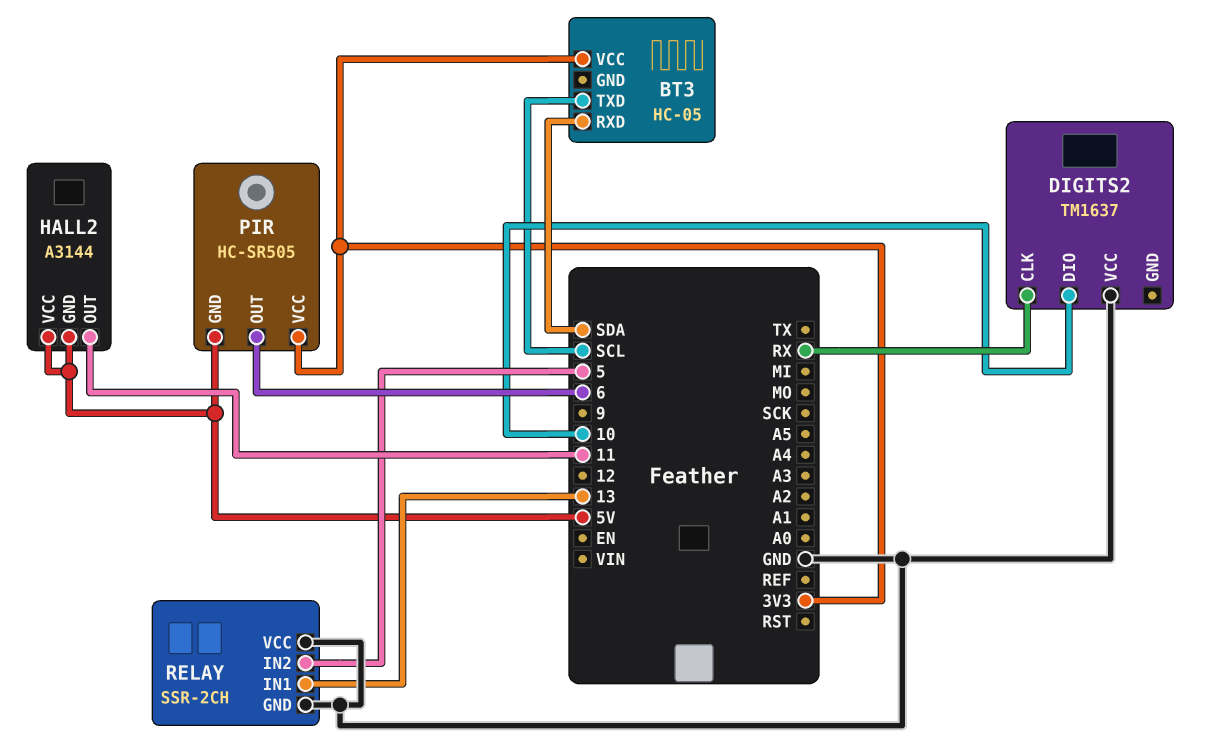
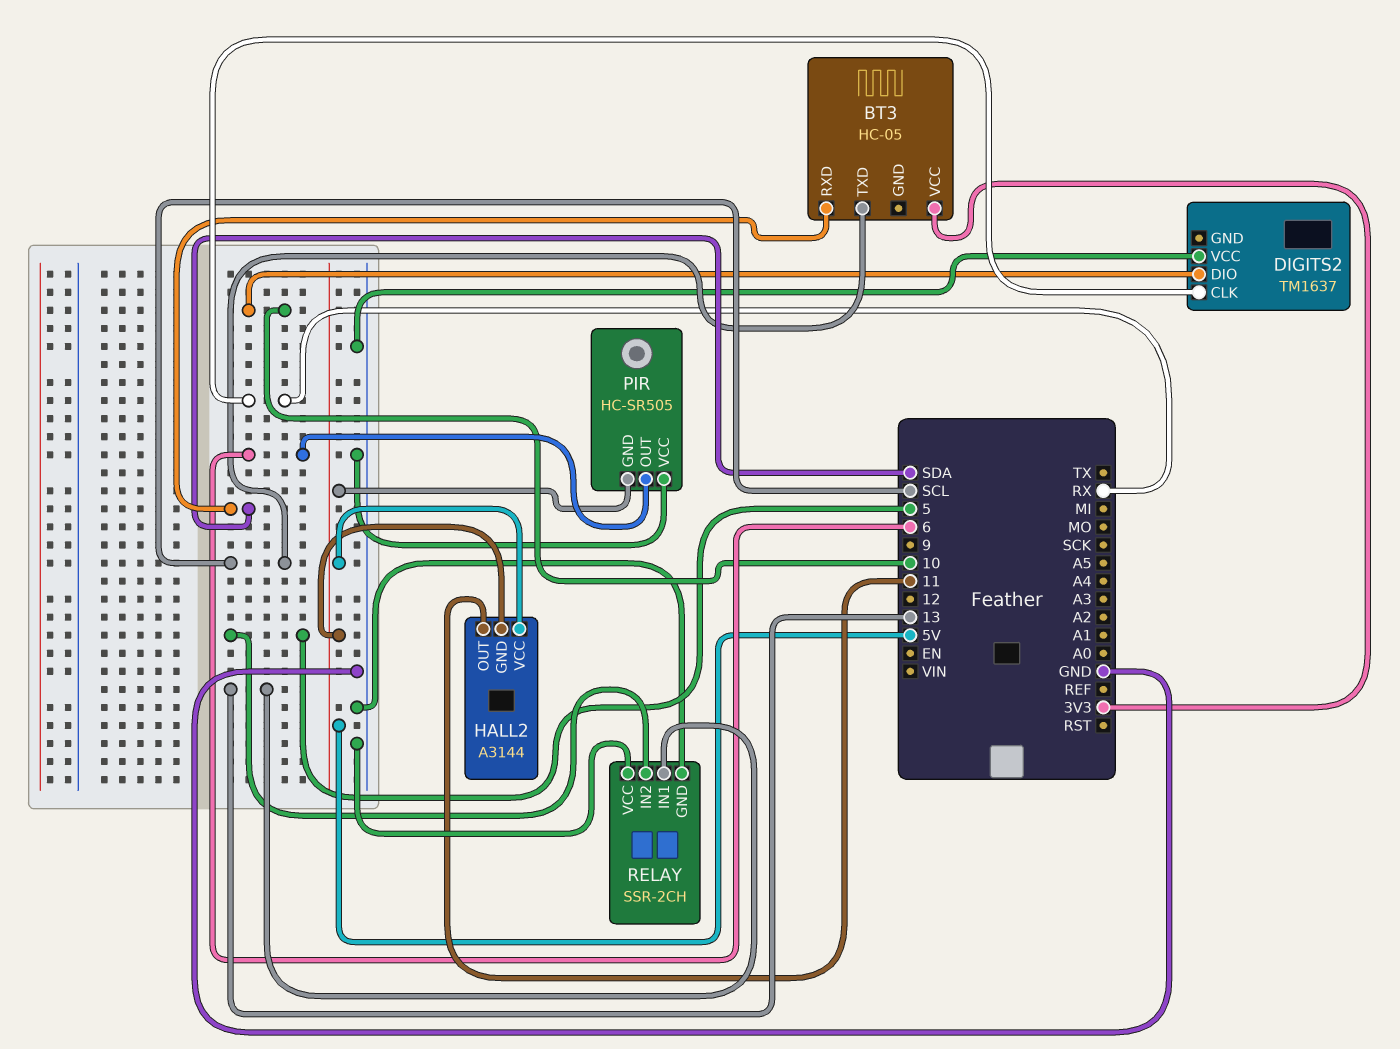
PIR pin VCC: 3V3 -> GND

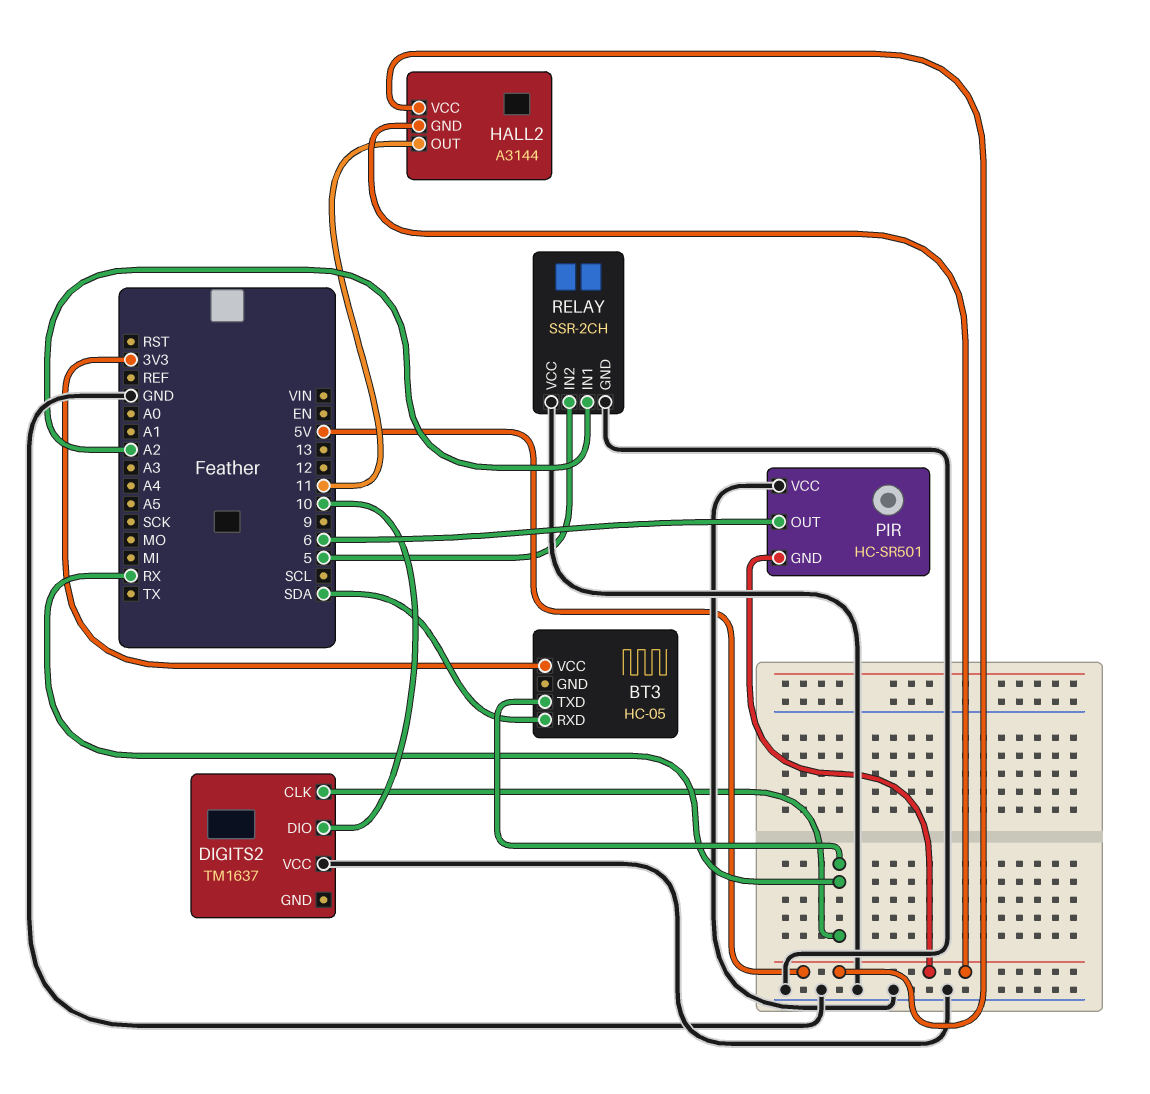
BT3 pin TXD: SCL -> RX
PIR: HC-SR505 -> HC-SR501
RELAY pin IN1: 13 -> A2

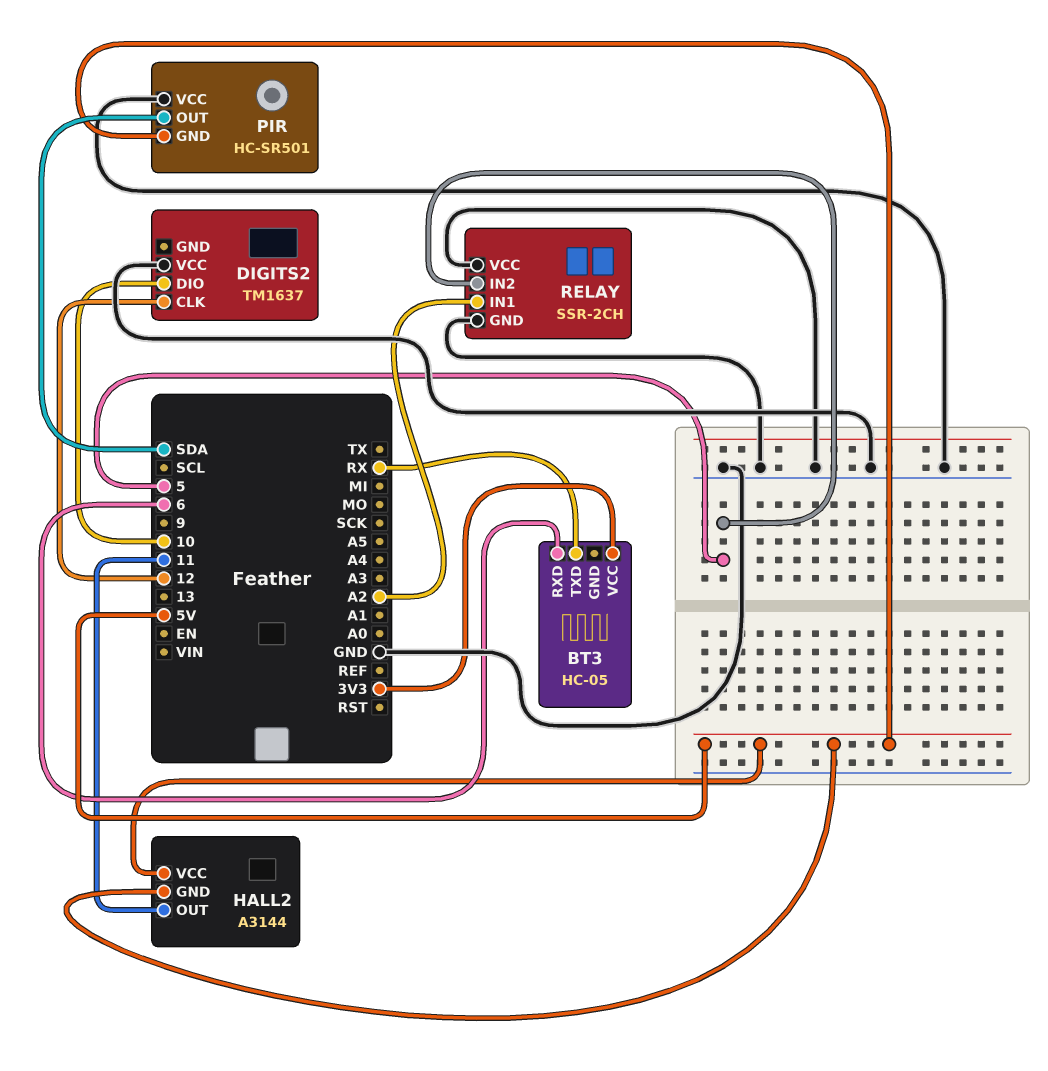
BT3 pin RXD: SDA -> 6
DIGITS2 pin CLK: RX -> 12
PIR pin OUT: 6 -> SDA

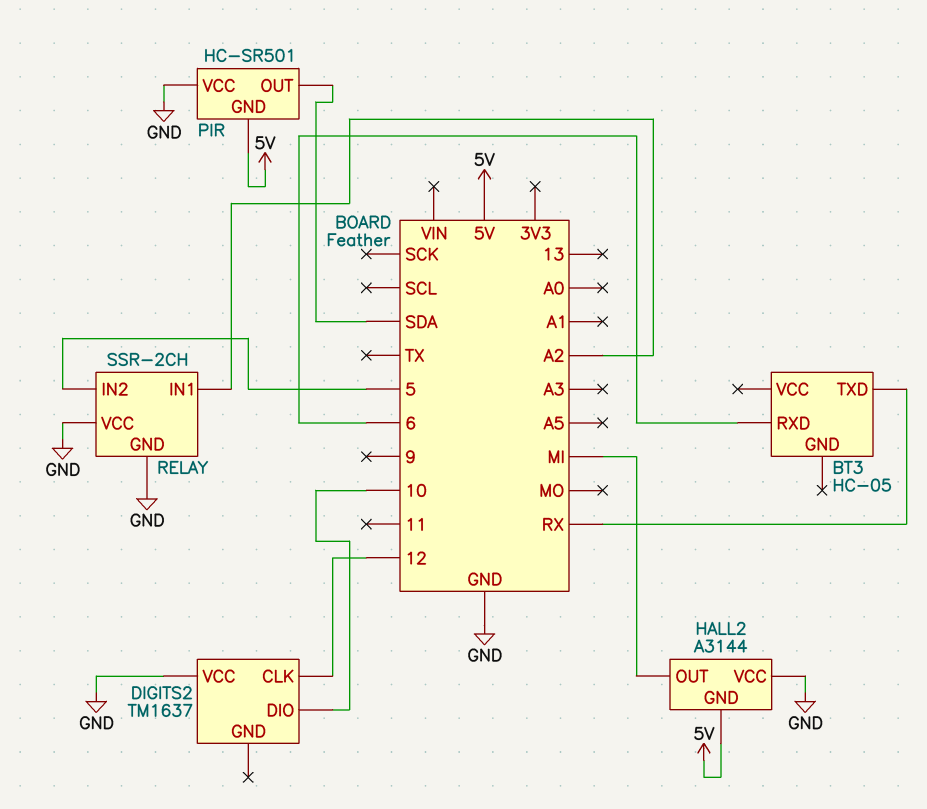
BT3 pin VCC: 3V3 -> none
HALL2 pin OUT: 11 -> MI
HALL2 pin VCC: 5V -> GND

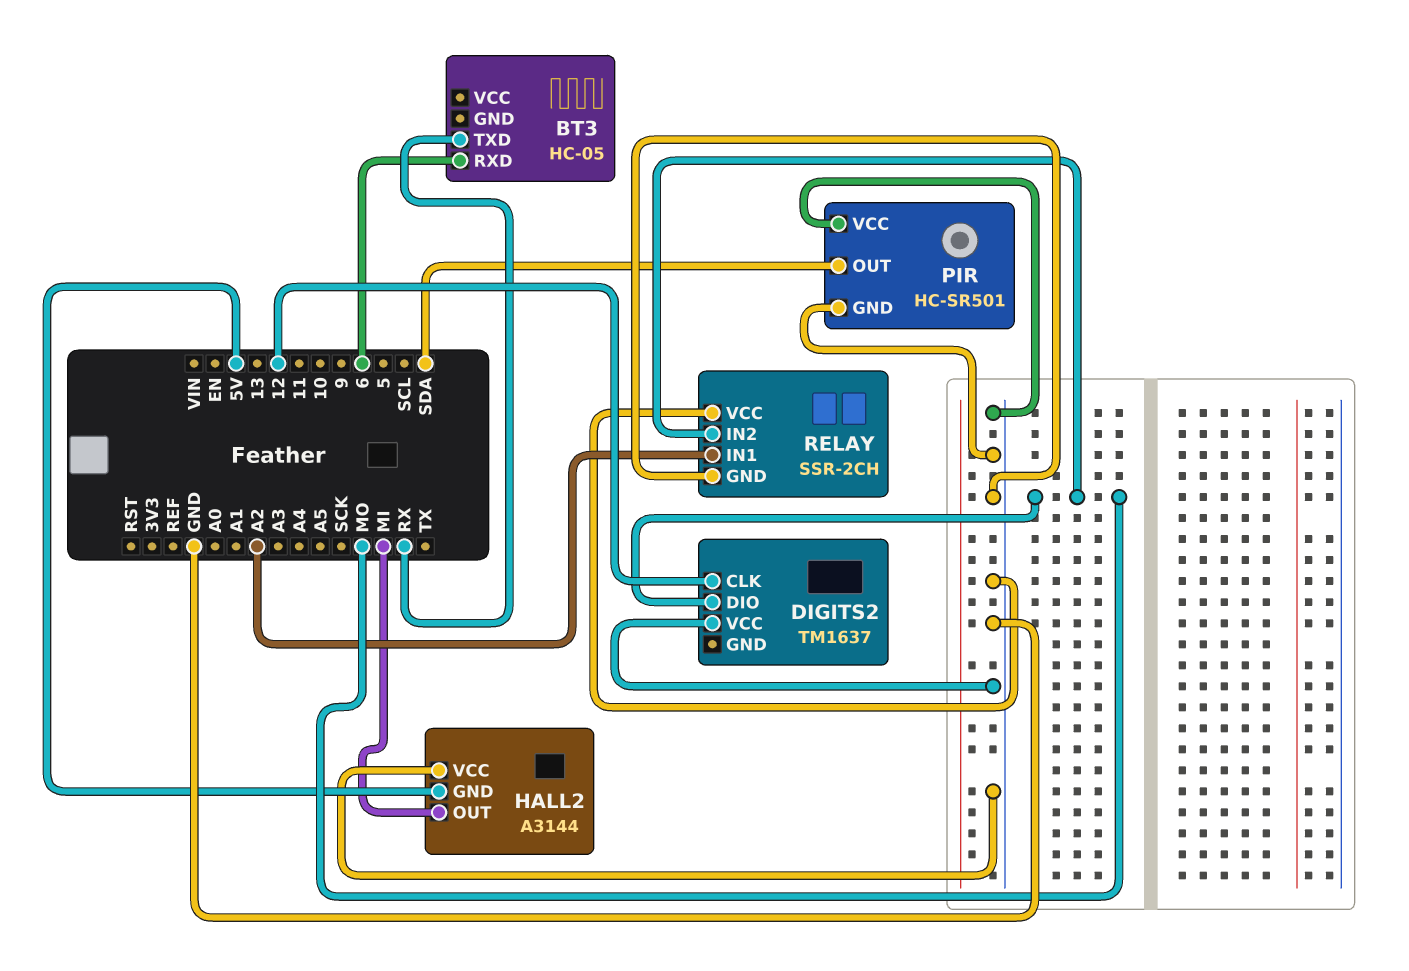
DIGITS2 pin DIO: 10 -> MO
PIR pin GND: 5V -> GND
RELAY pin IN2: 5 -> MO

